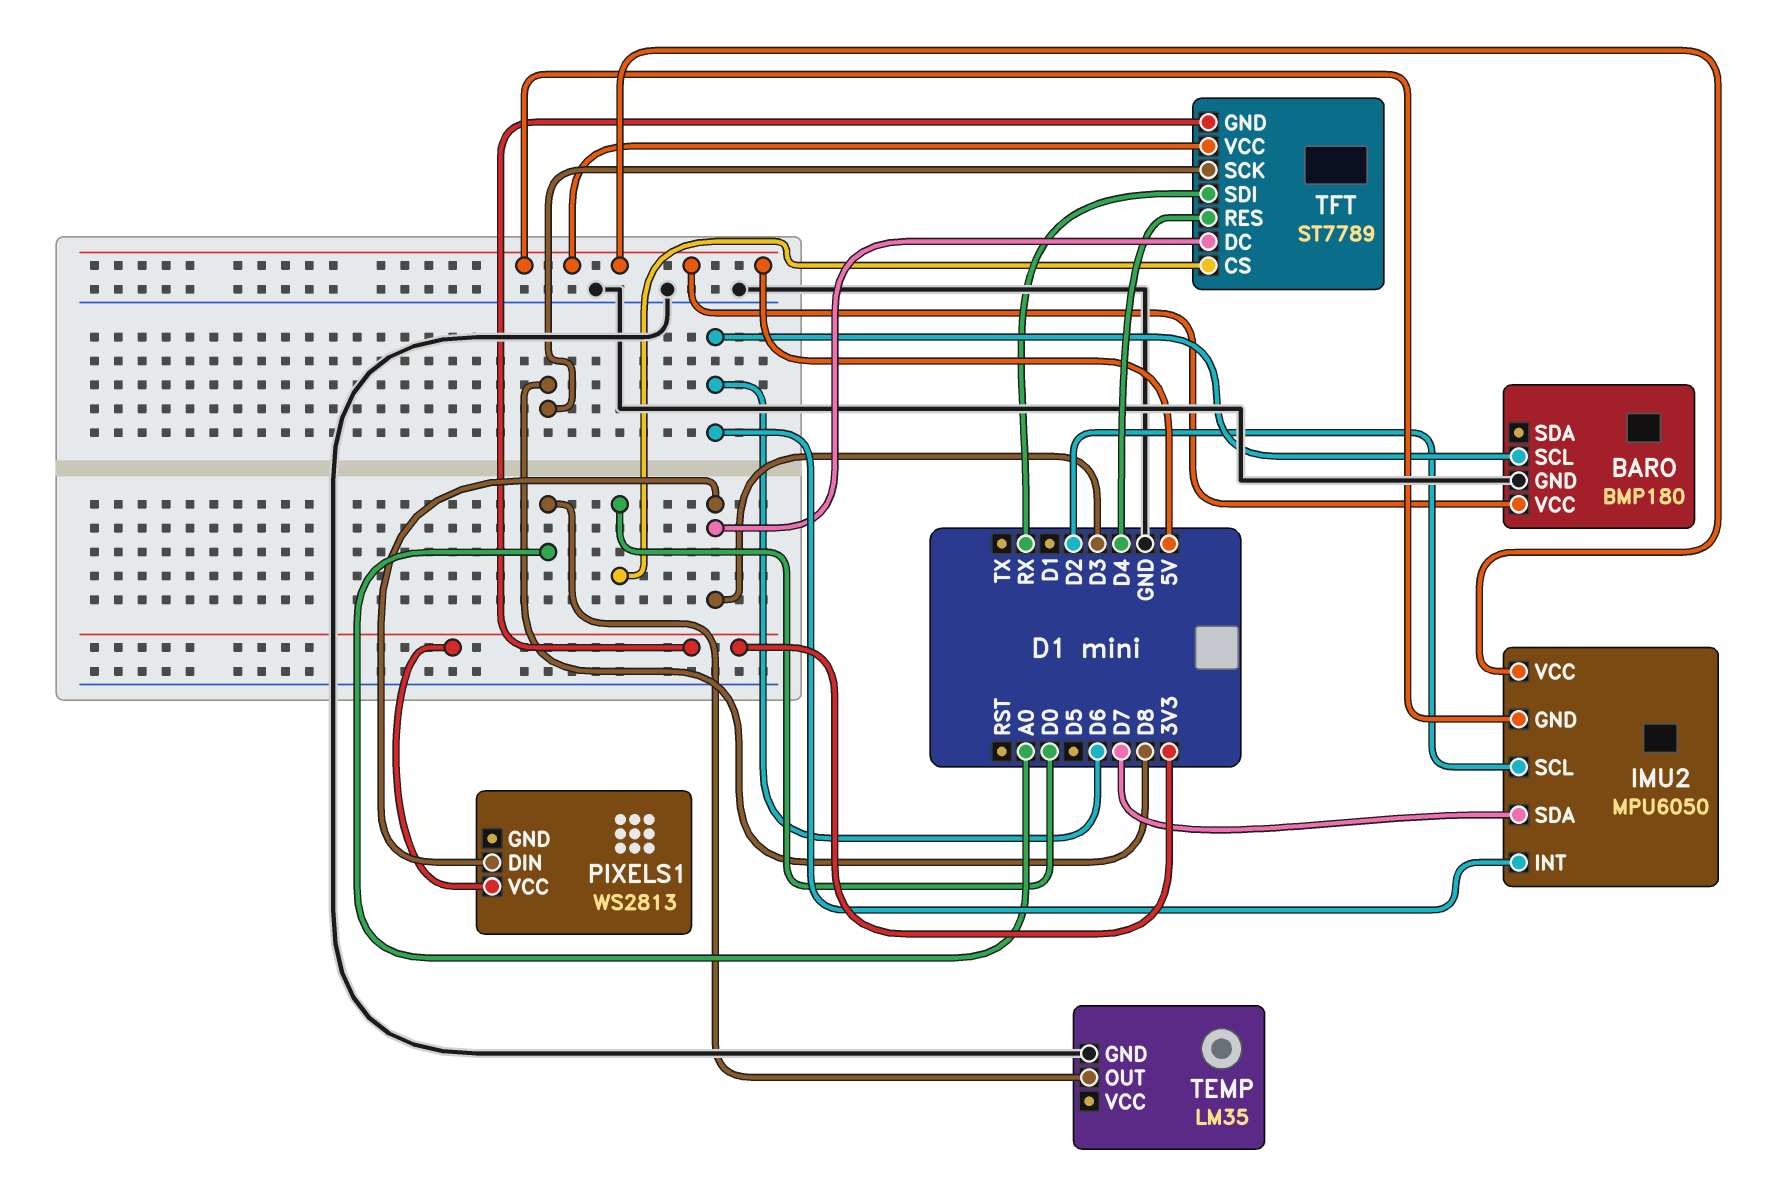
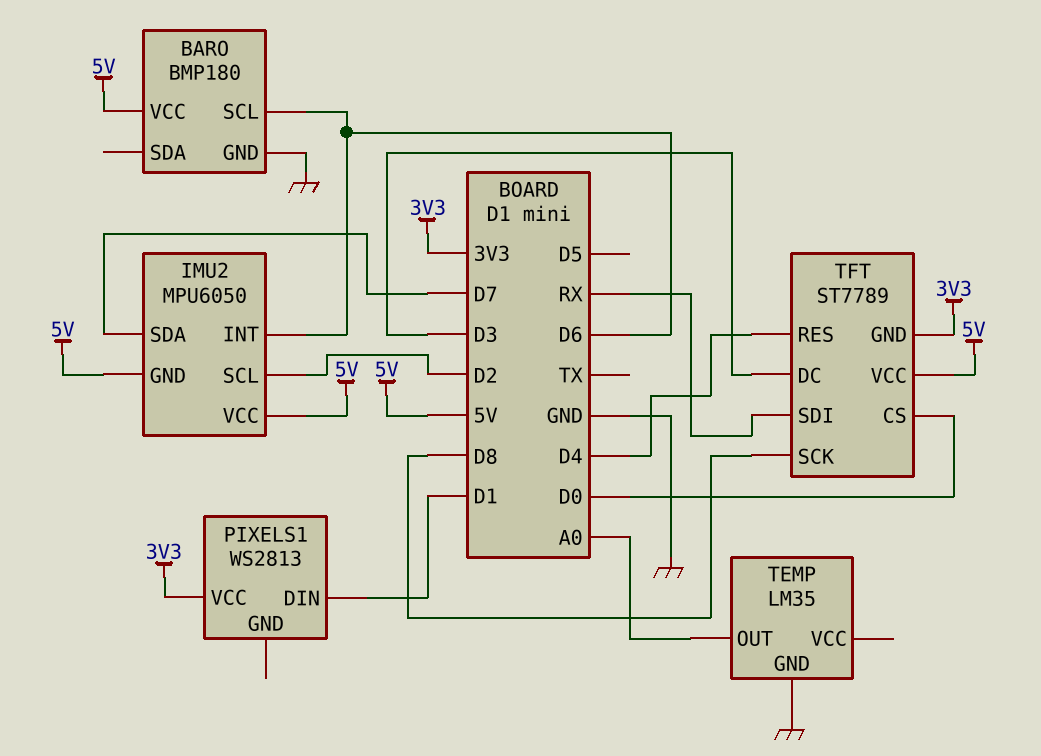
PIXELS1 pin DIN: D3 -> D1

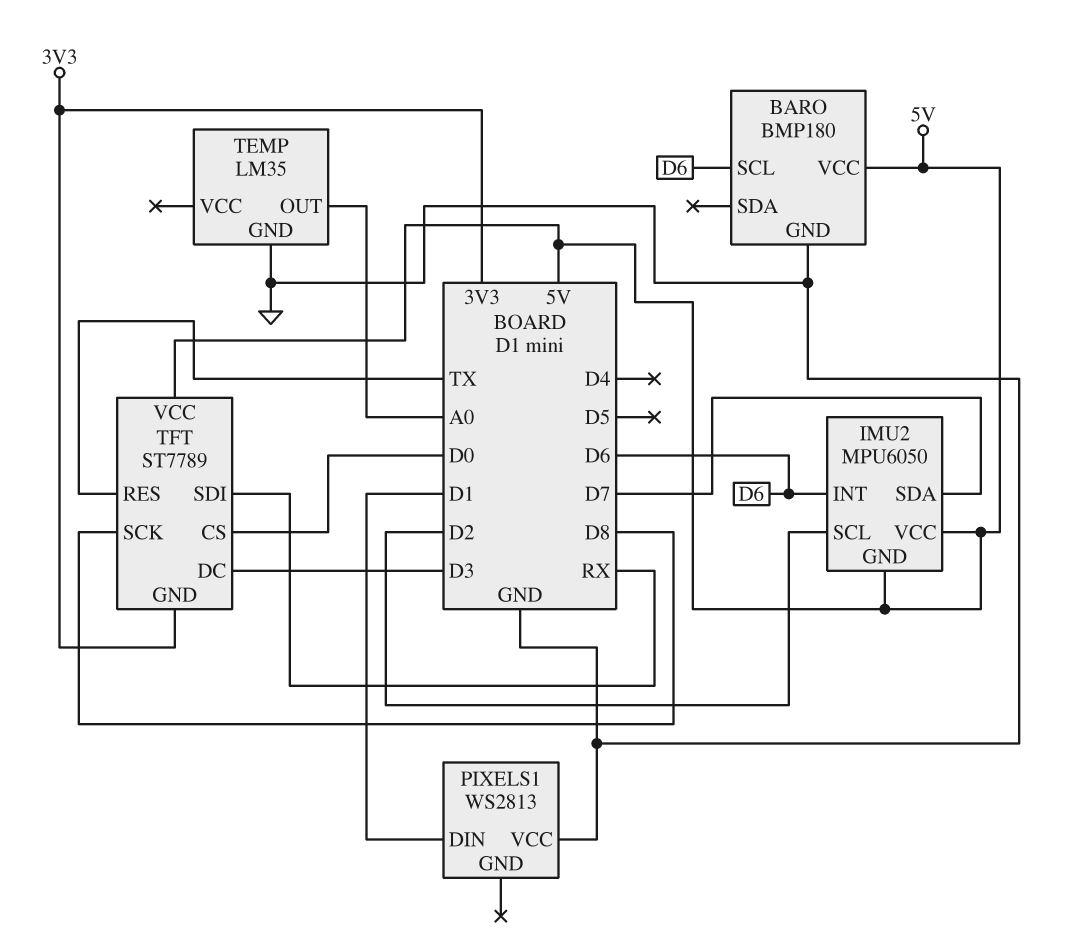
PIXELS1 pin VCC: 3V3 -> GND
TFT pin RES: D4 -> TX

